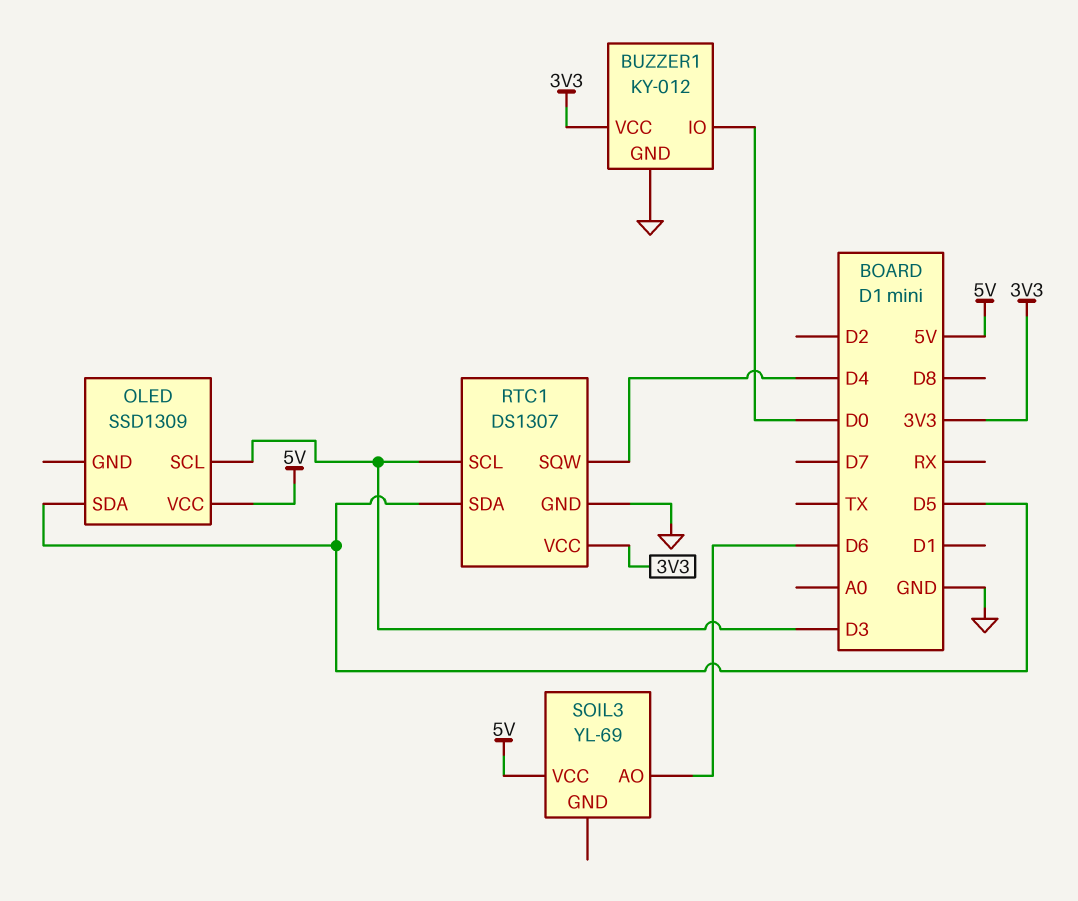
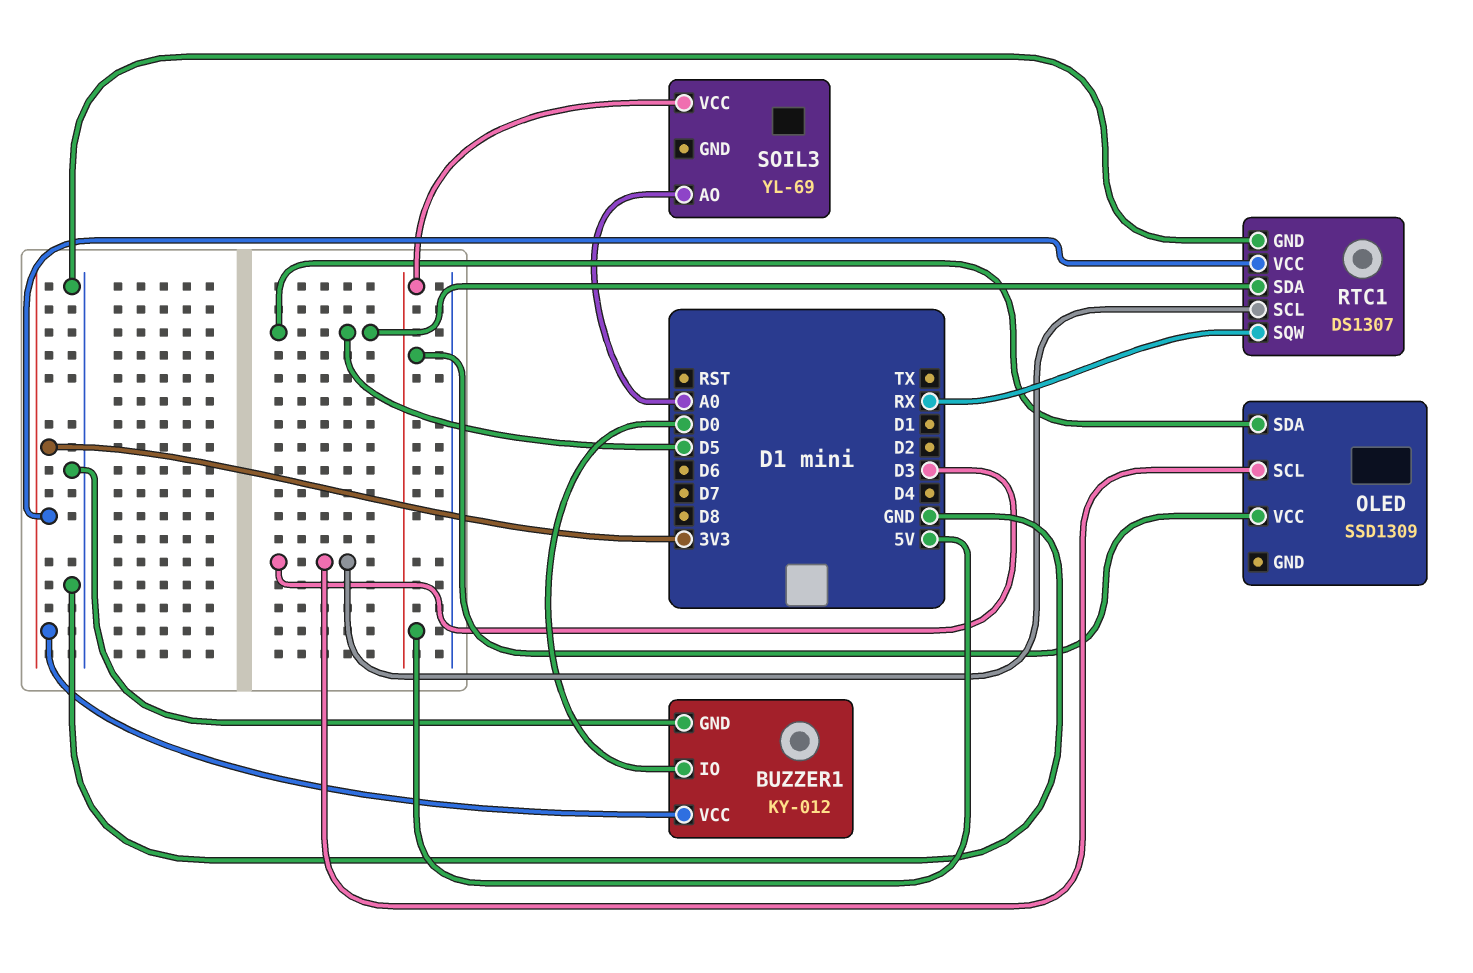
RTC1 pin SQW: D4 -> RX
SOIL3 pin AO: D6 -> A0

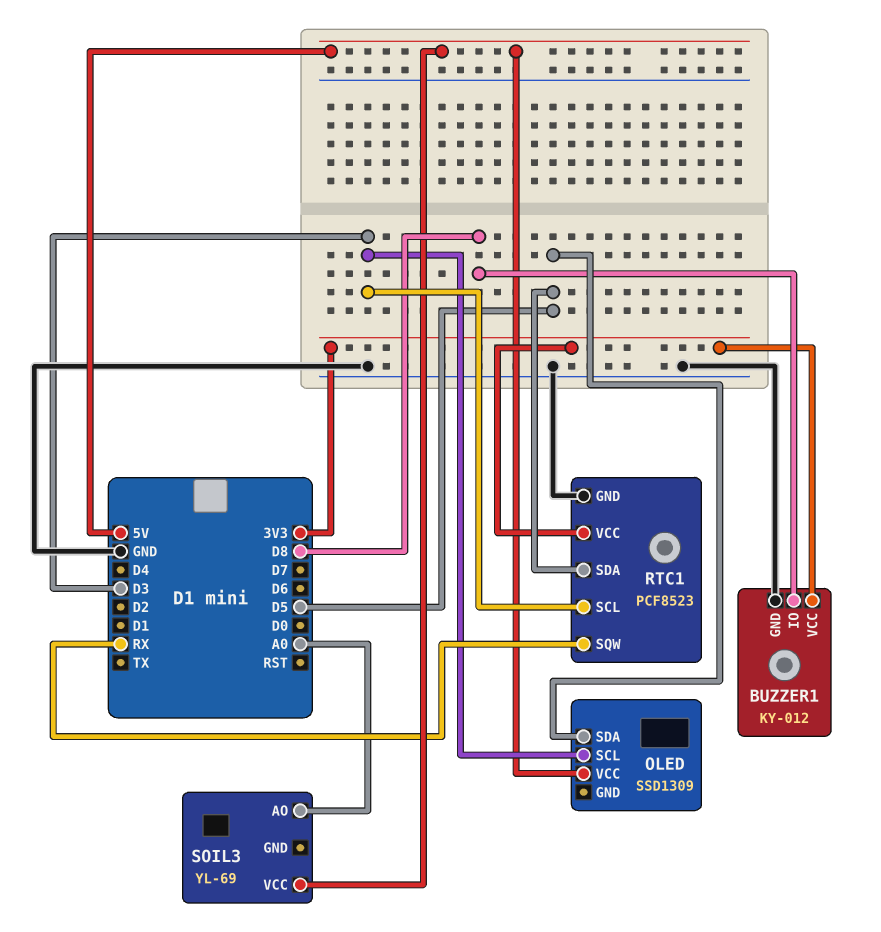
BUZZER1 pin IO: D0 -> D8
RTC1: DS1307 -> PCF8523

